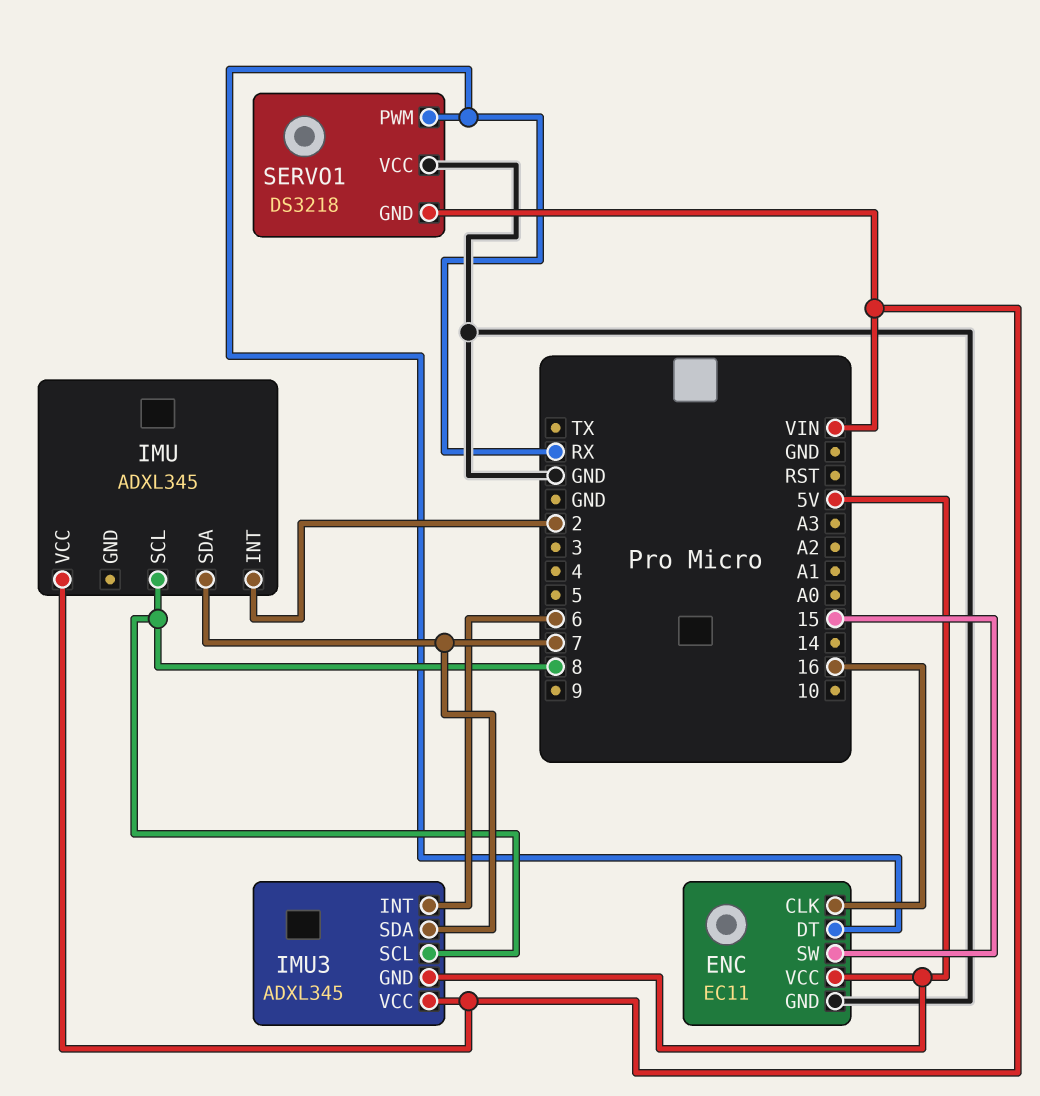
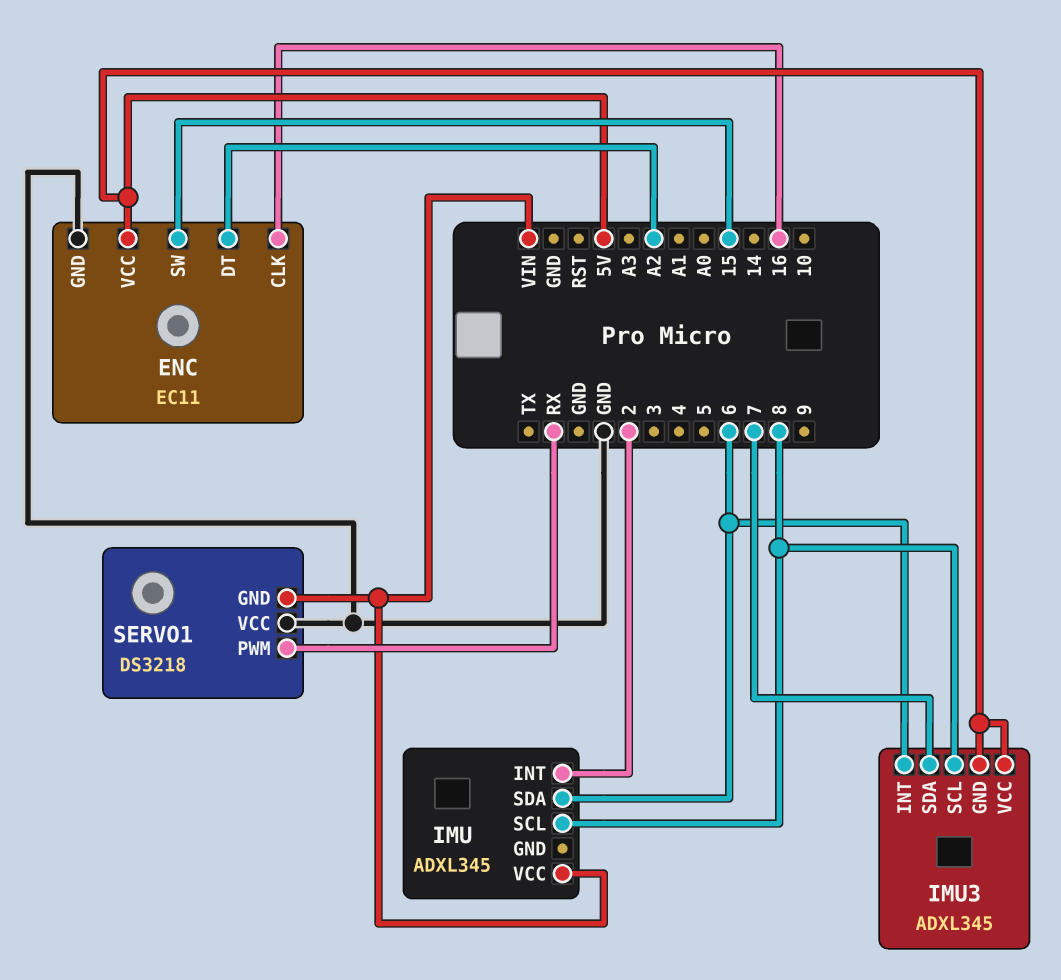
ENC pin DT: RX -> A2
IMU pin SDA: 7 -> 6
IMU3 pin VCC: VIN -> 5V

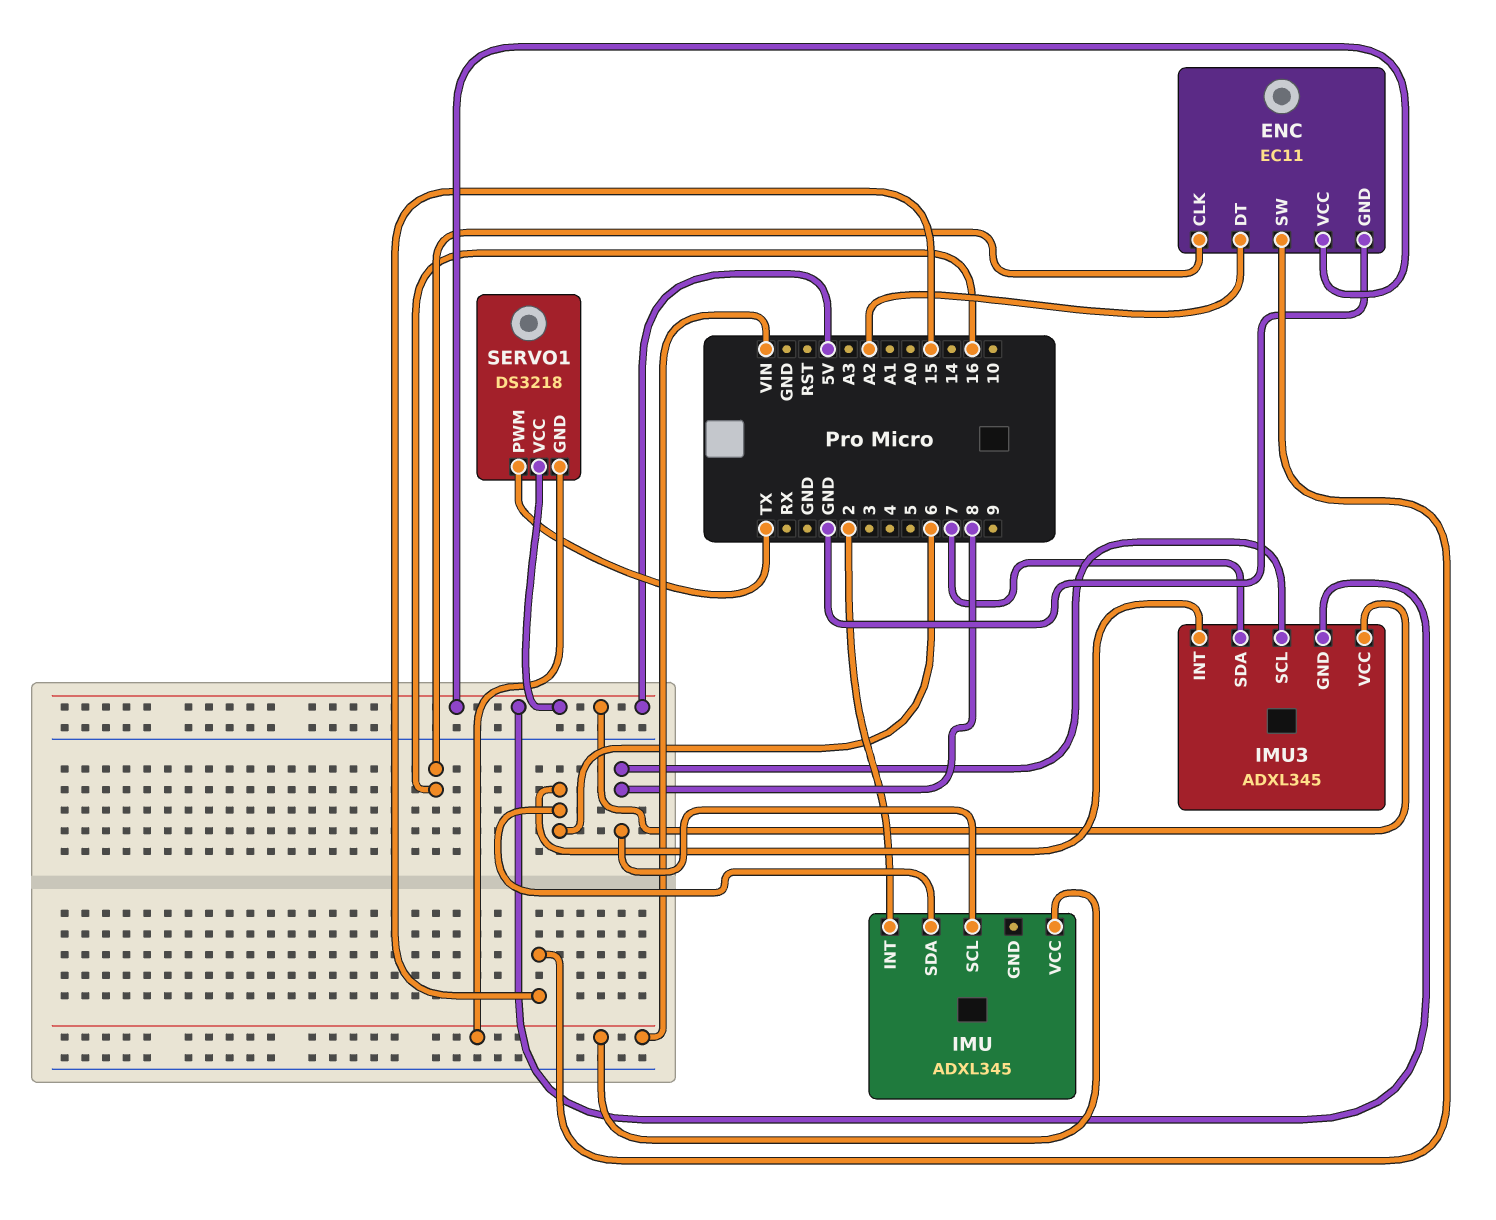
SERVO1 pin PWM: RX -> TX
SERVO1 pin VCC: GND -> 5V

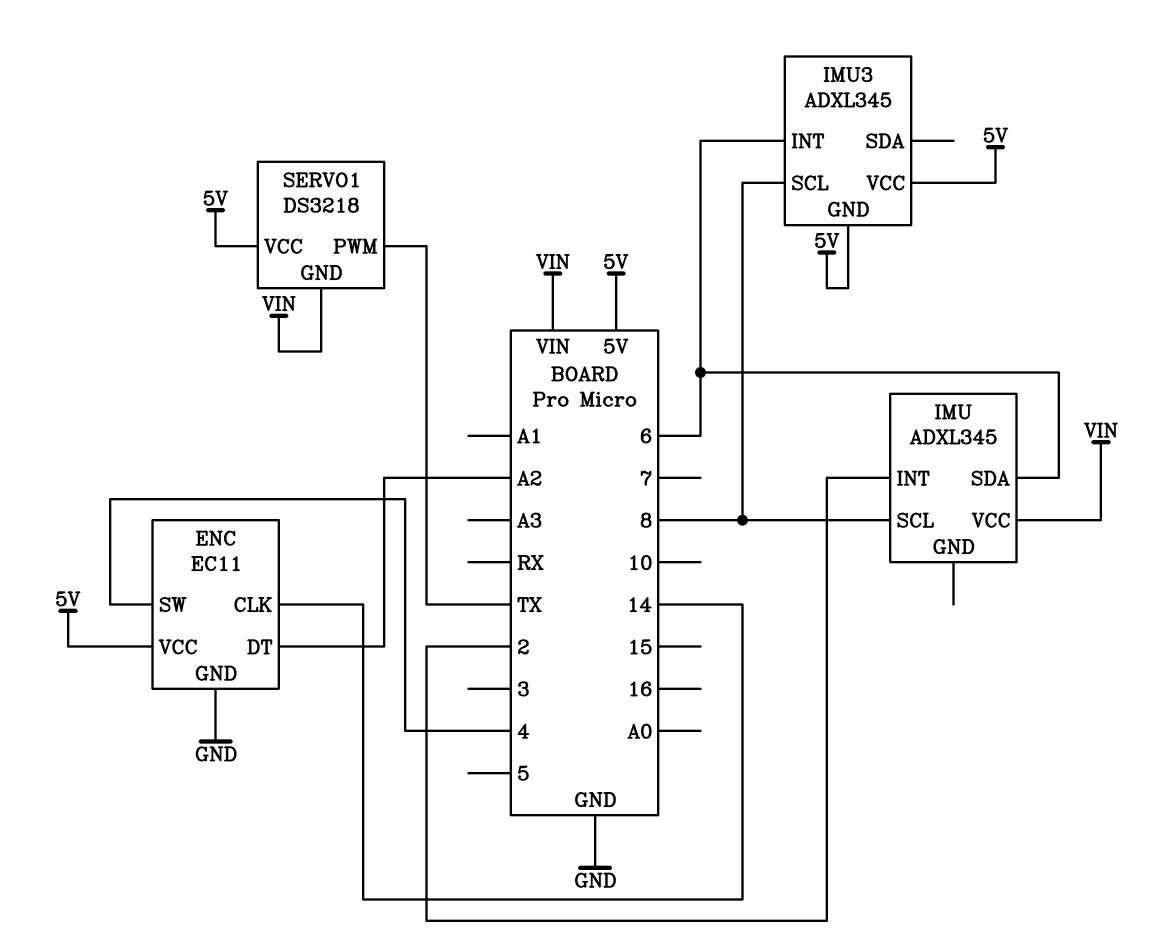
ENC pin CLK: 16 -> 14
ENC pin SW: 15 -> 4
IMU3 pin SDA: 7 -> none

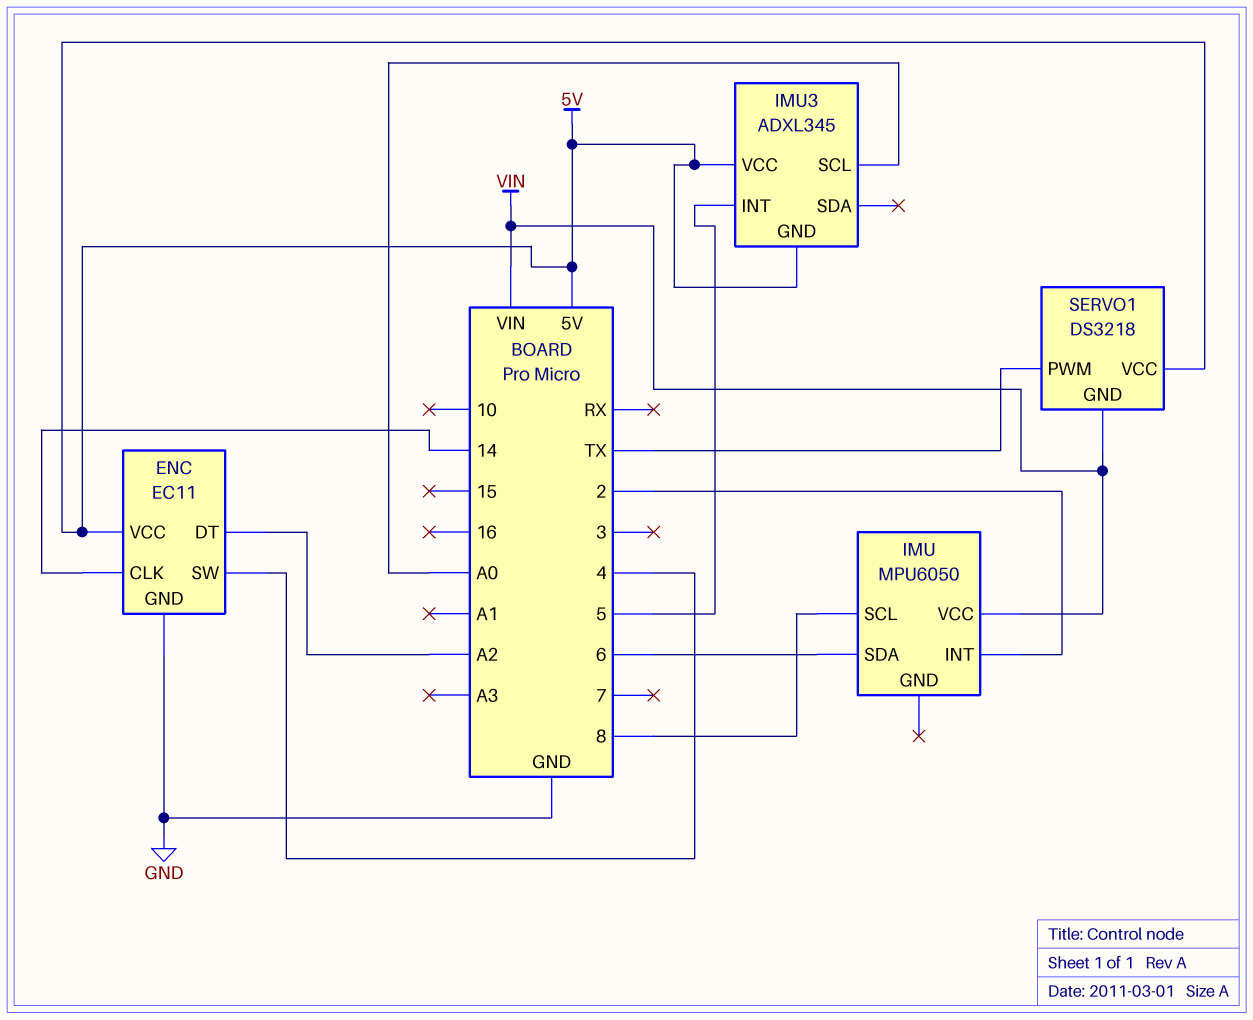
IMU: ADXL345 -> MPU6050
IMU3 pin INT: 6 -> 5
IMU3 pin SCL: 8 -> A0

